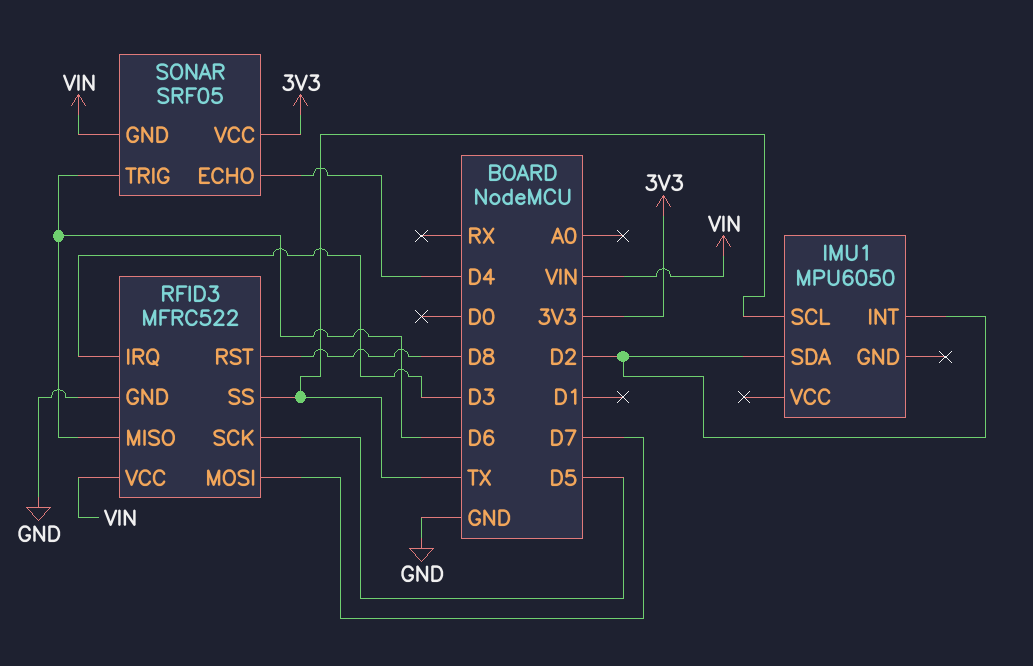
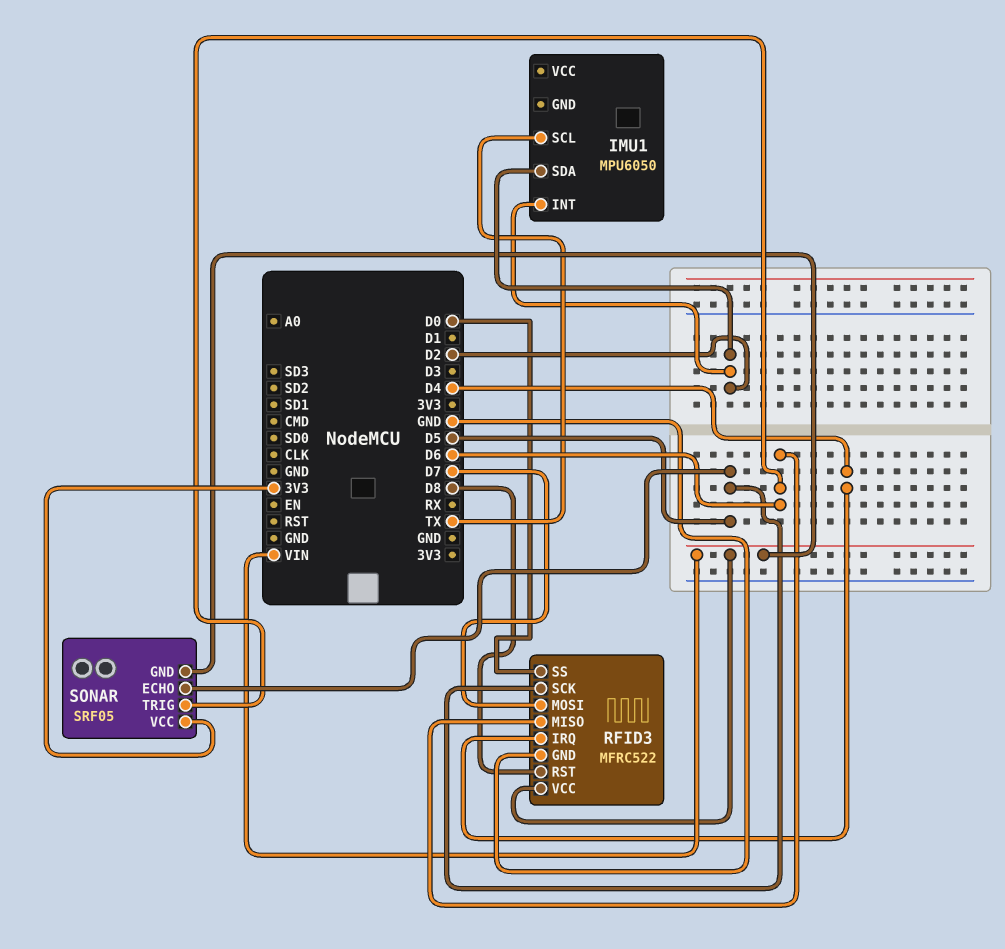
RFID3 pin IRQ: D3 -> D4
RFID3 pin SS: TX -> D0
SONAR pin ECHO: D4 -> D5

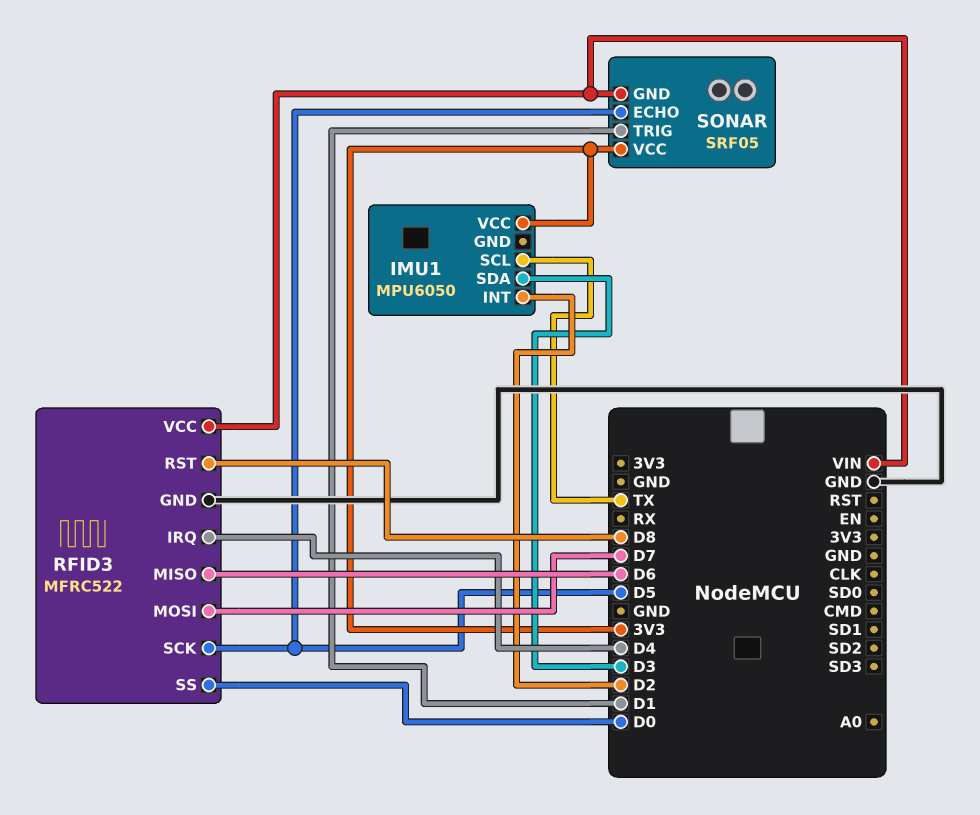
IMU1 pin SDA: D2 -> D3
IMU1 pin VCC: none -> 3V3
SONAR pin TRIG: D6 -> D1

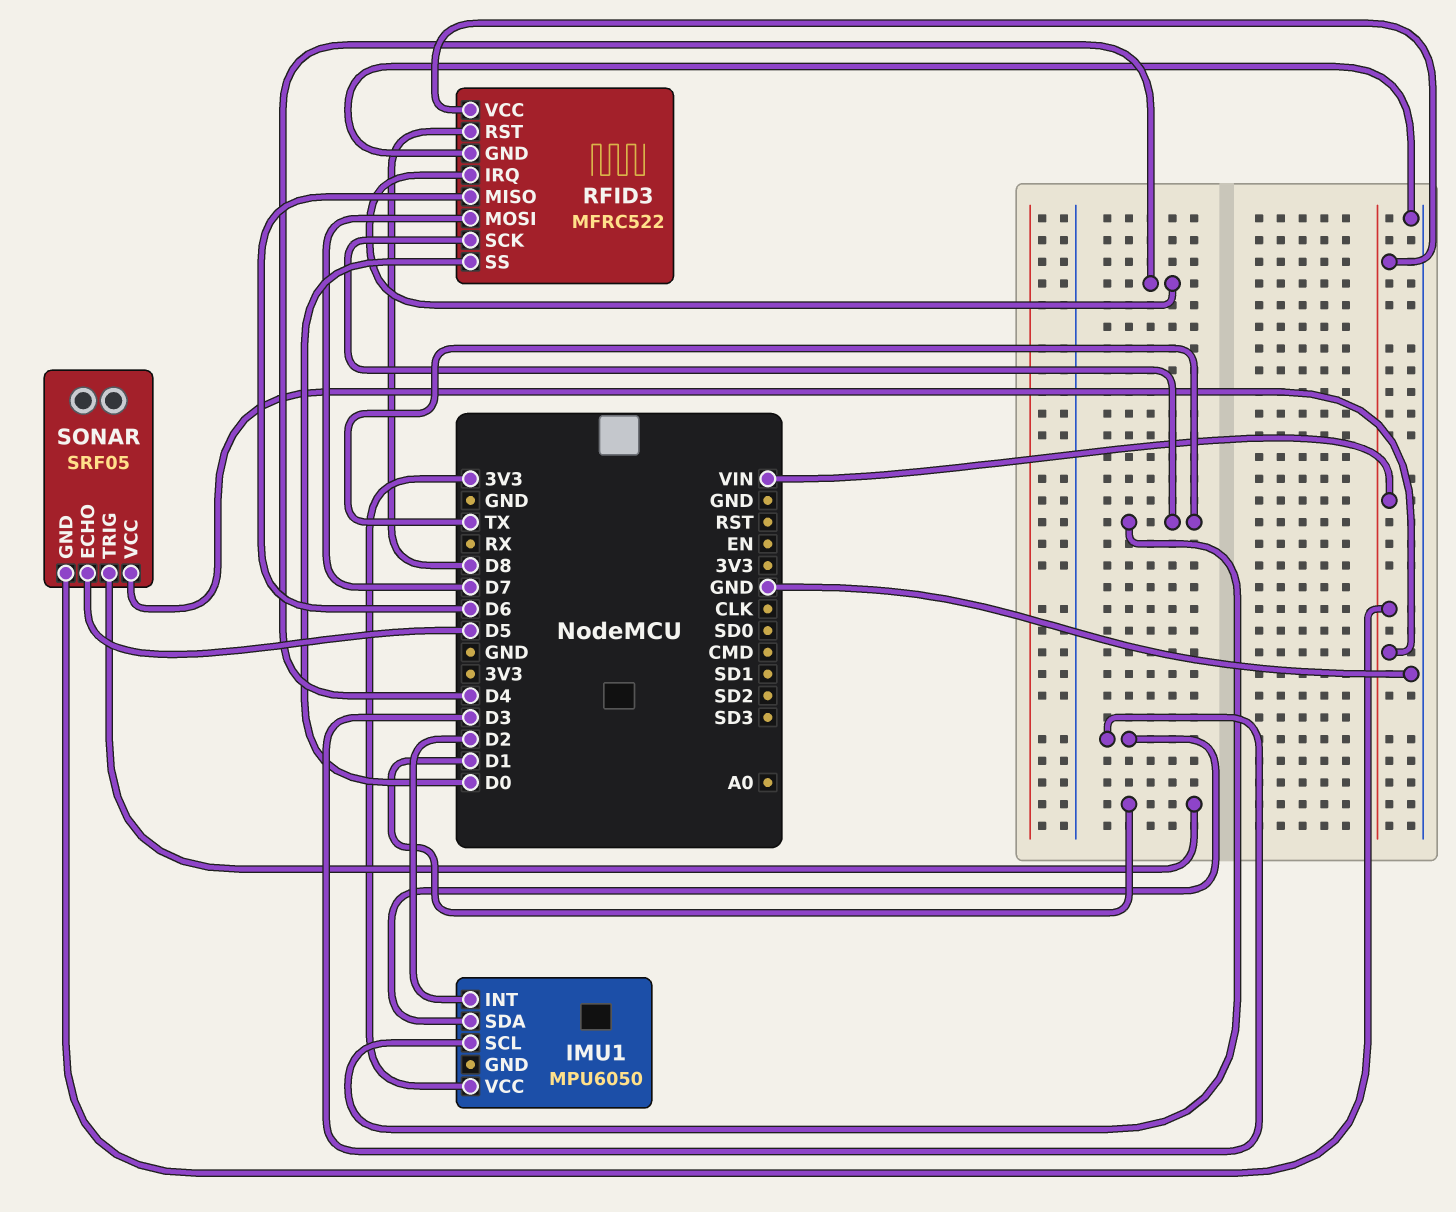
RFID3 pin SCK: D5 -> TX
SONAR pin VCC: 3V3 -> VIN

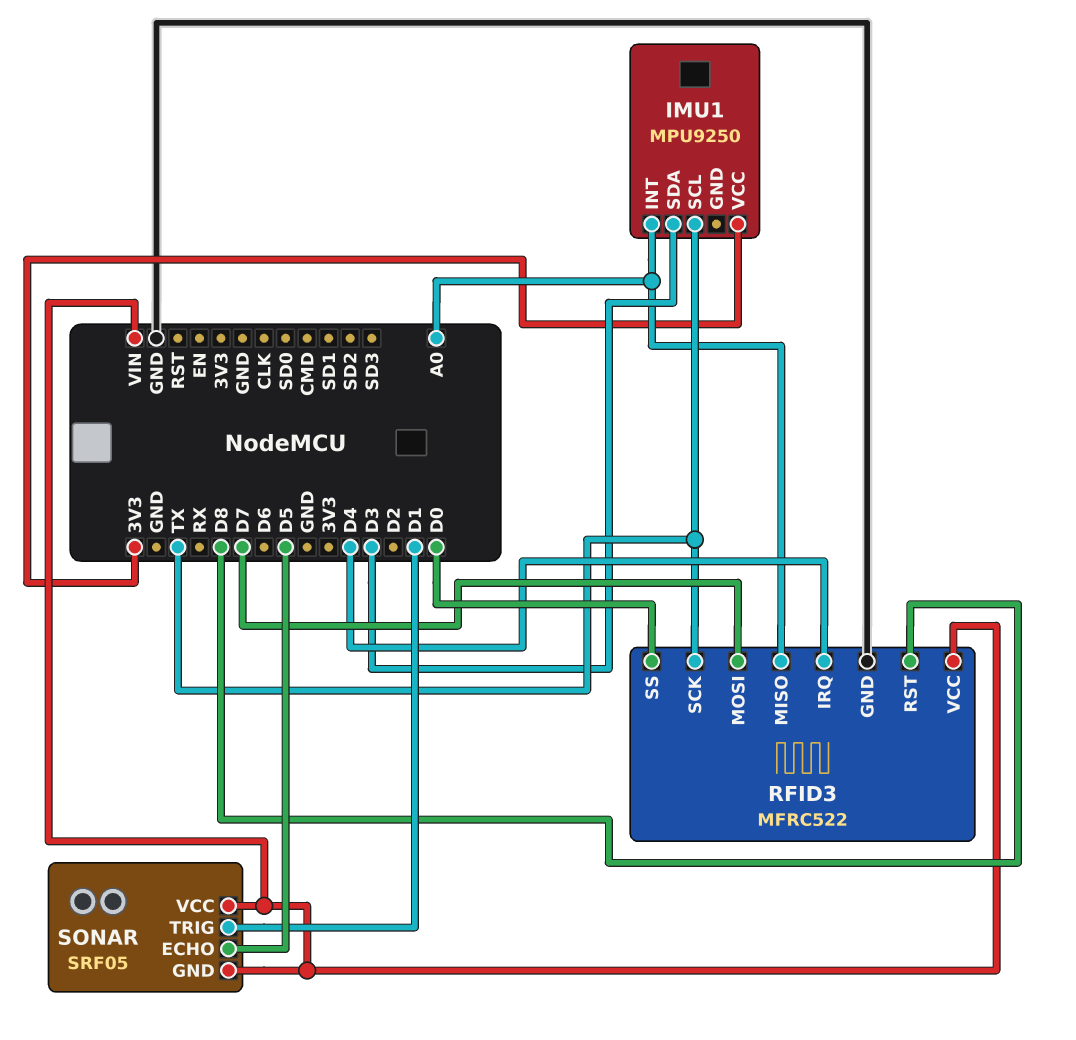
IMU1: MPU6050 -> MPU9250
IMU1 pin INT: D2 -> A0
RFID3 pin MISO: D6 -> A0

